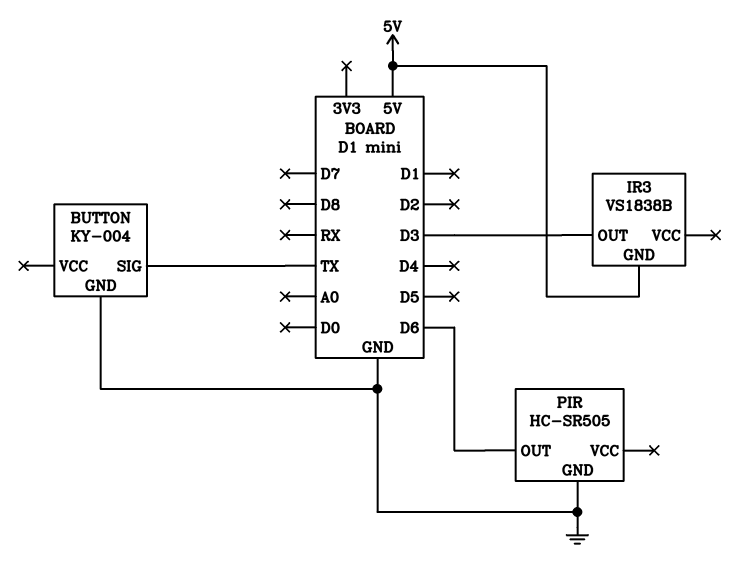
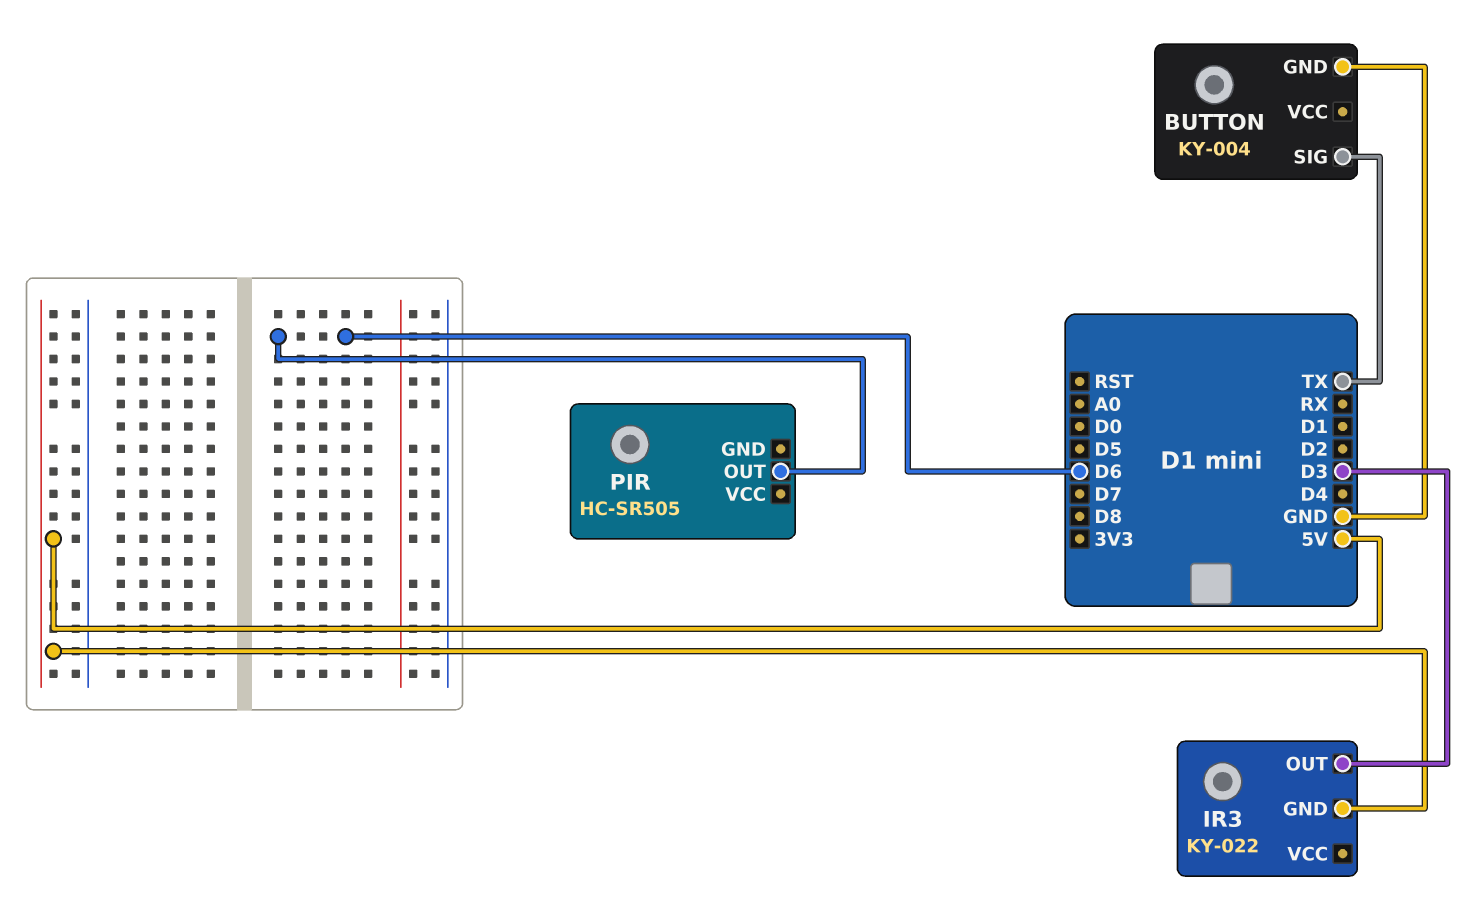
IR3: VS1838B -> KY-022
PIR pin GND: GND -> none

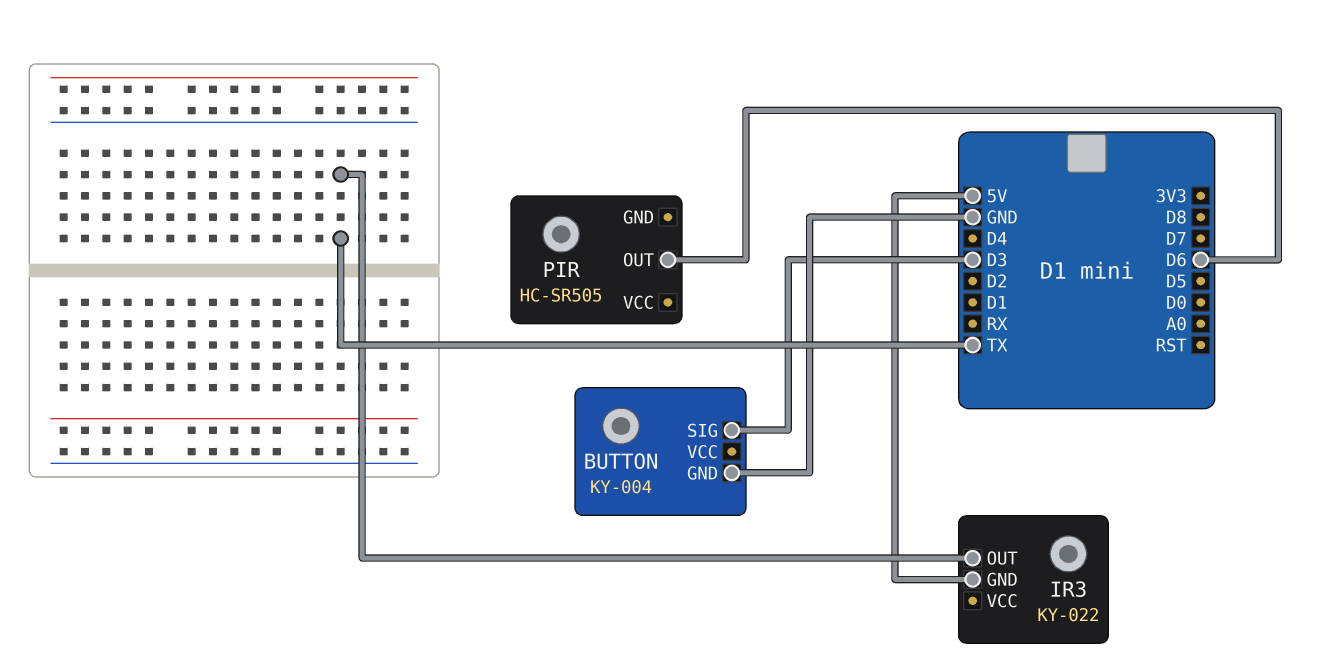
BUTTON pin SIG: TX -> D3
IR3 pin OUT: D3 -> TX

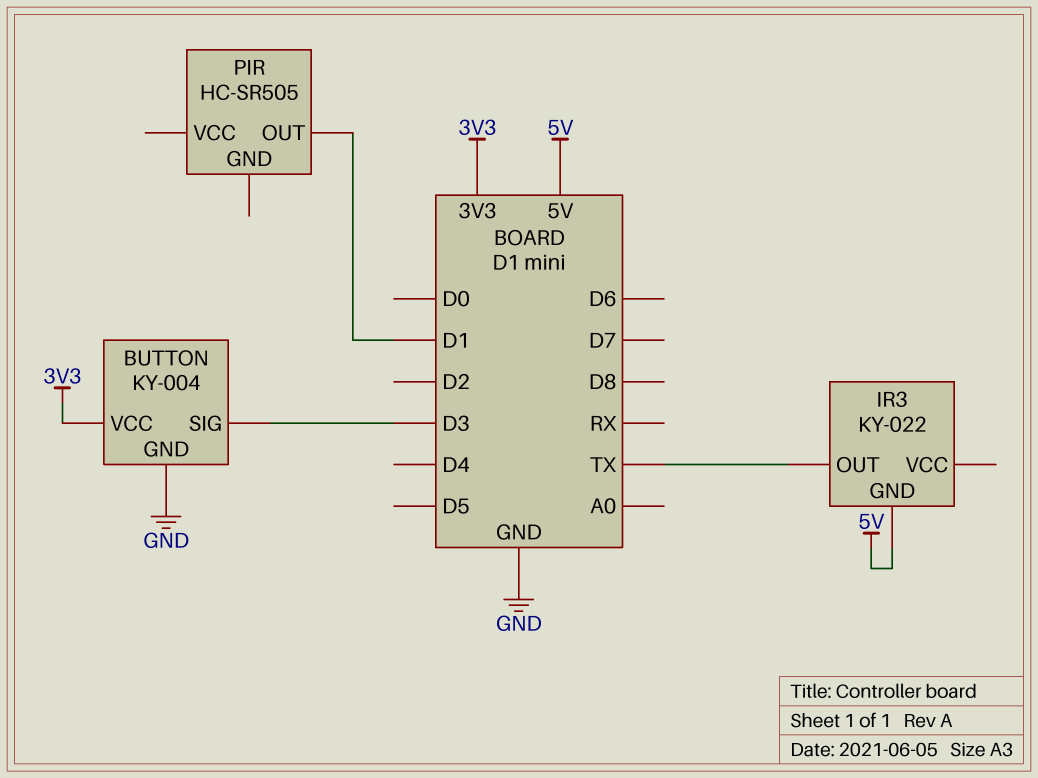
BUTTON pin VCC: none -> 3V3
PIR pin OUT: D6 -> D1

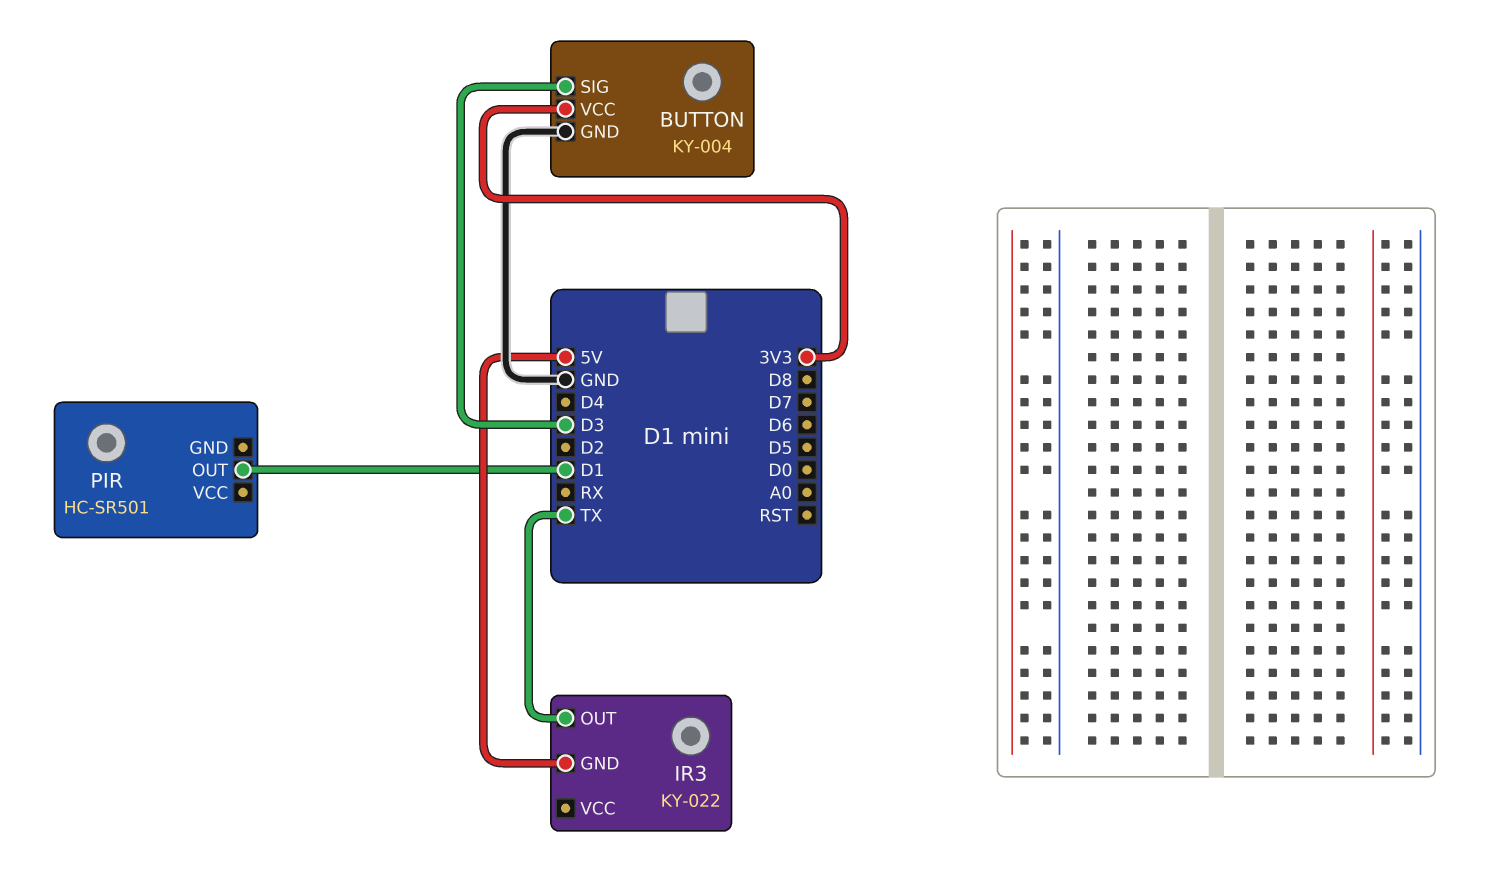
PIR: HC-SR505 -> HC-SR501

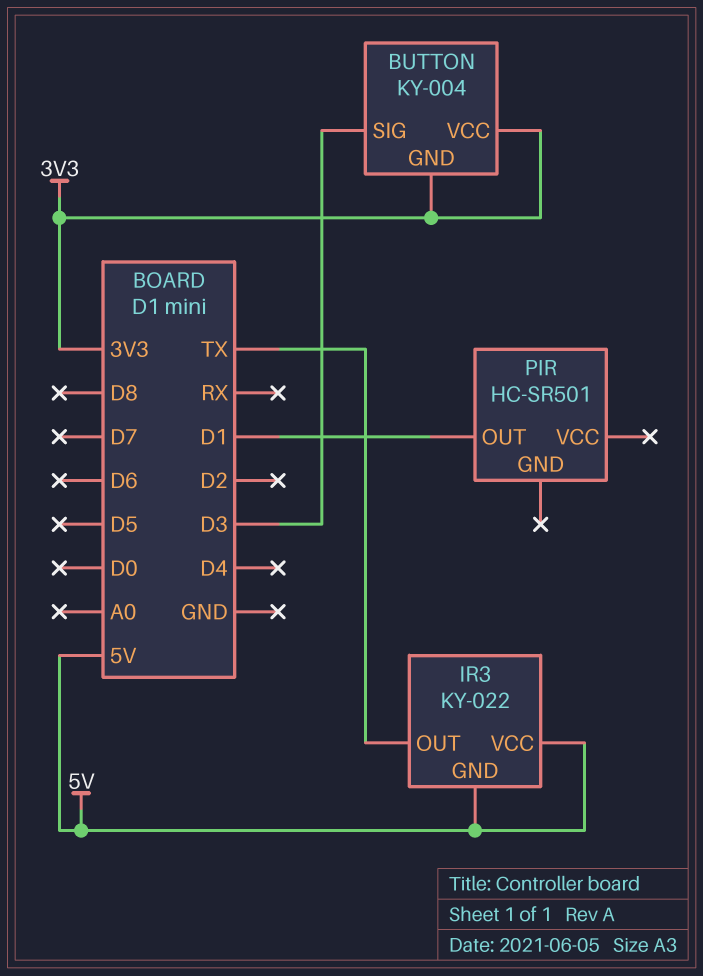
BUTTON pin GND: GND -> 3V3
IR3 pin VCC: none -> 5V

